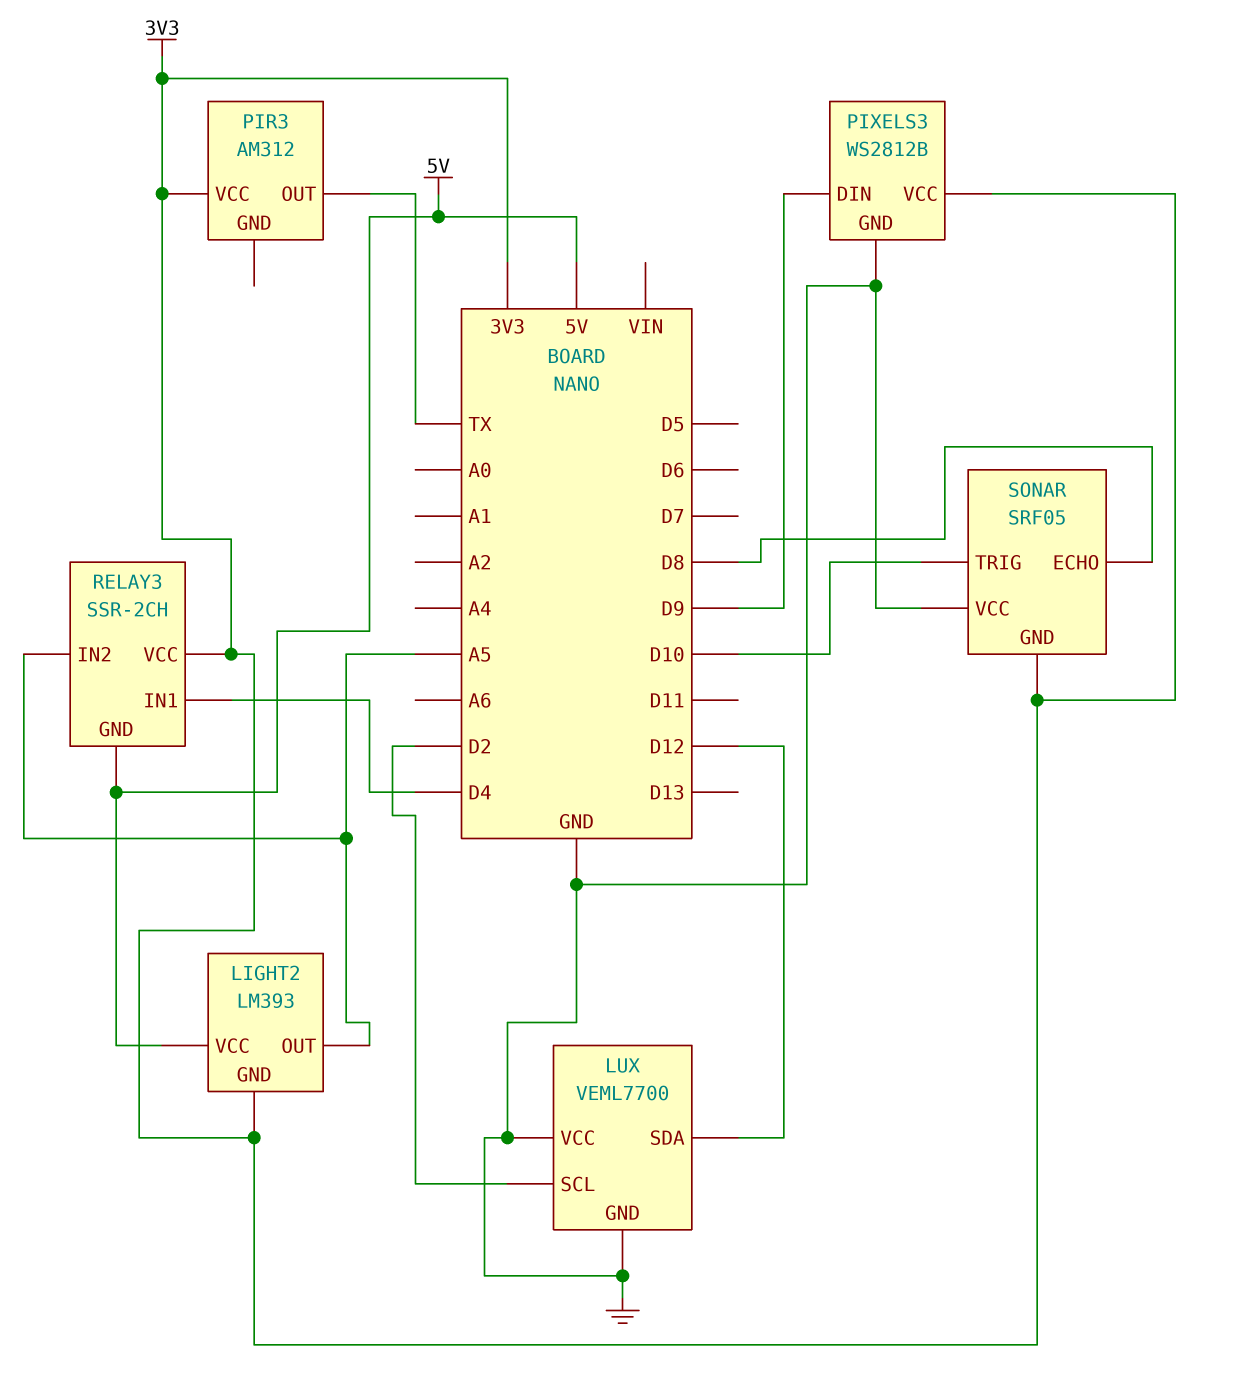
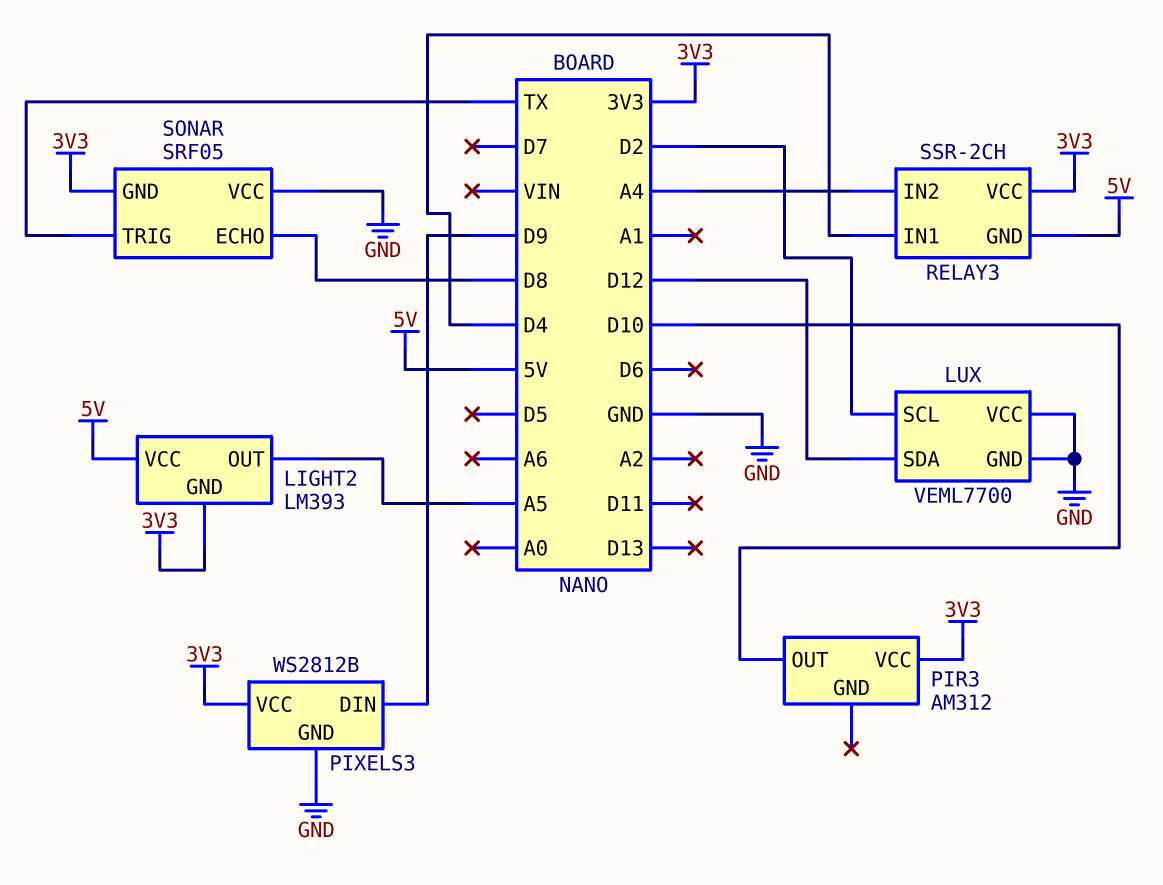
PIR3 pin OUT: TX -> D10
RELAY3 pin IN2: A5 -> A4
SONAR pin TRIG: D10 -> TX

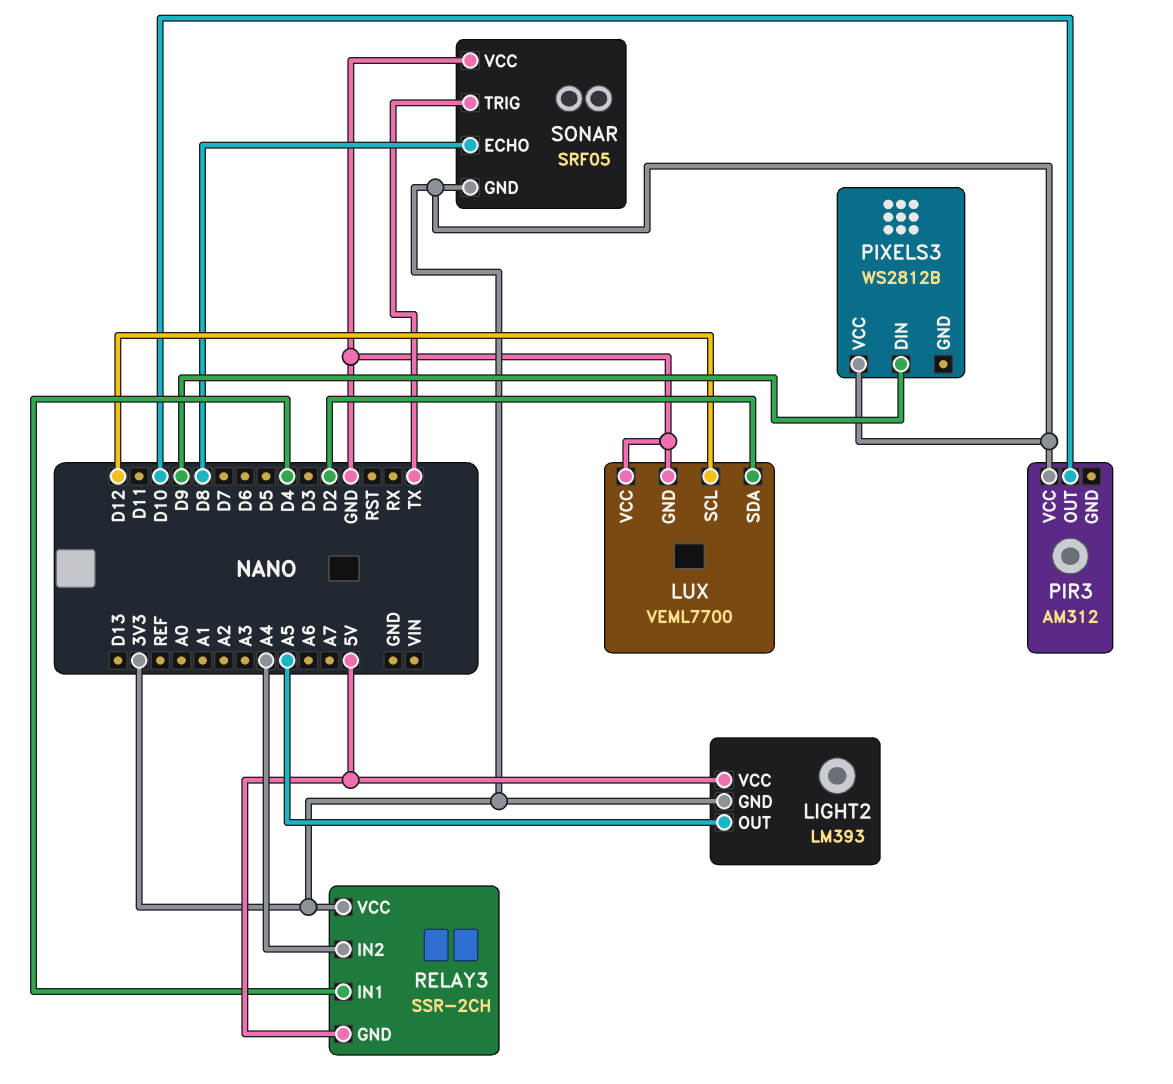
LUX pin SCL: D2 -> D12
LUX pin SDA: D12 -> D2
PIXELS3 pin GND: GND -> none

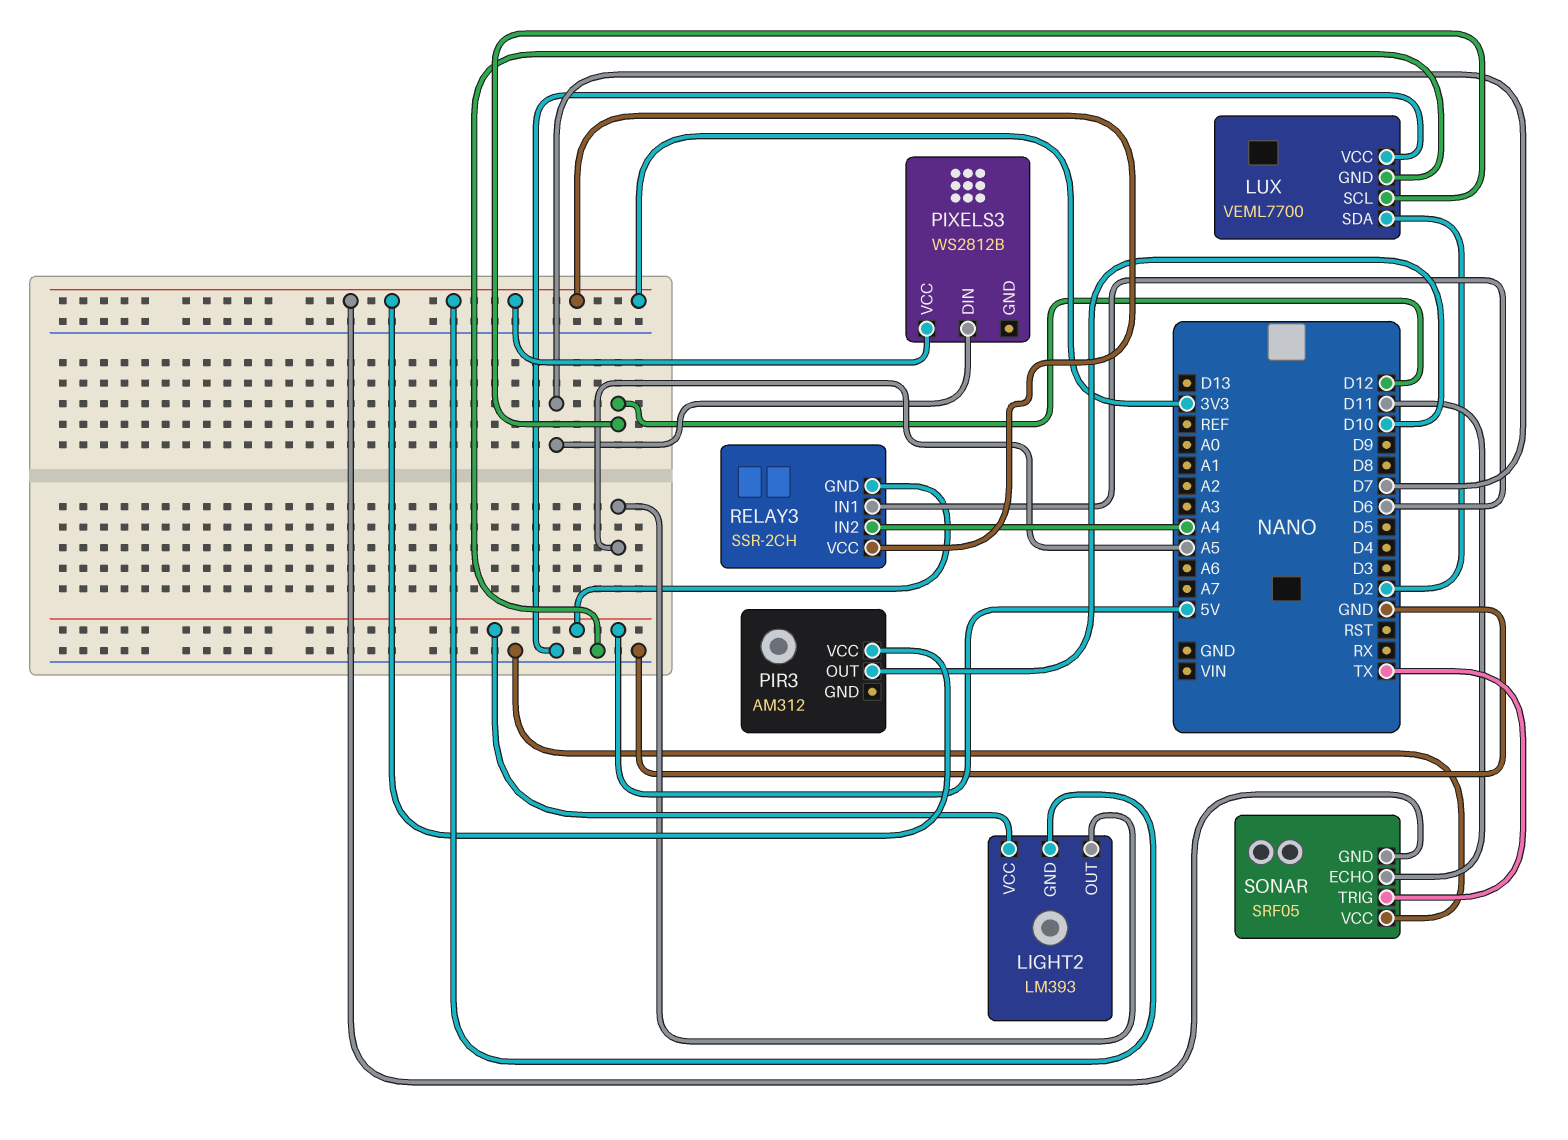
PIXELS3 pin DIN: D9 -> D7
RELAY3 pin IN1: D4 -> D6
SONAR pin ECHO: D8 -> D11

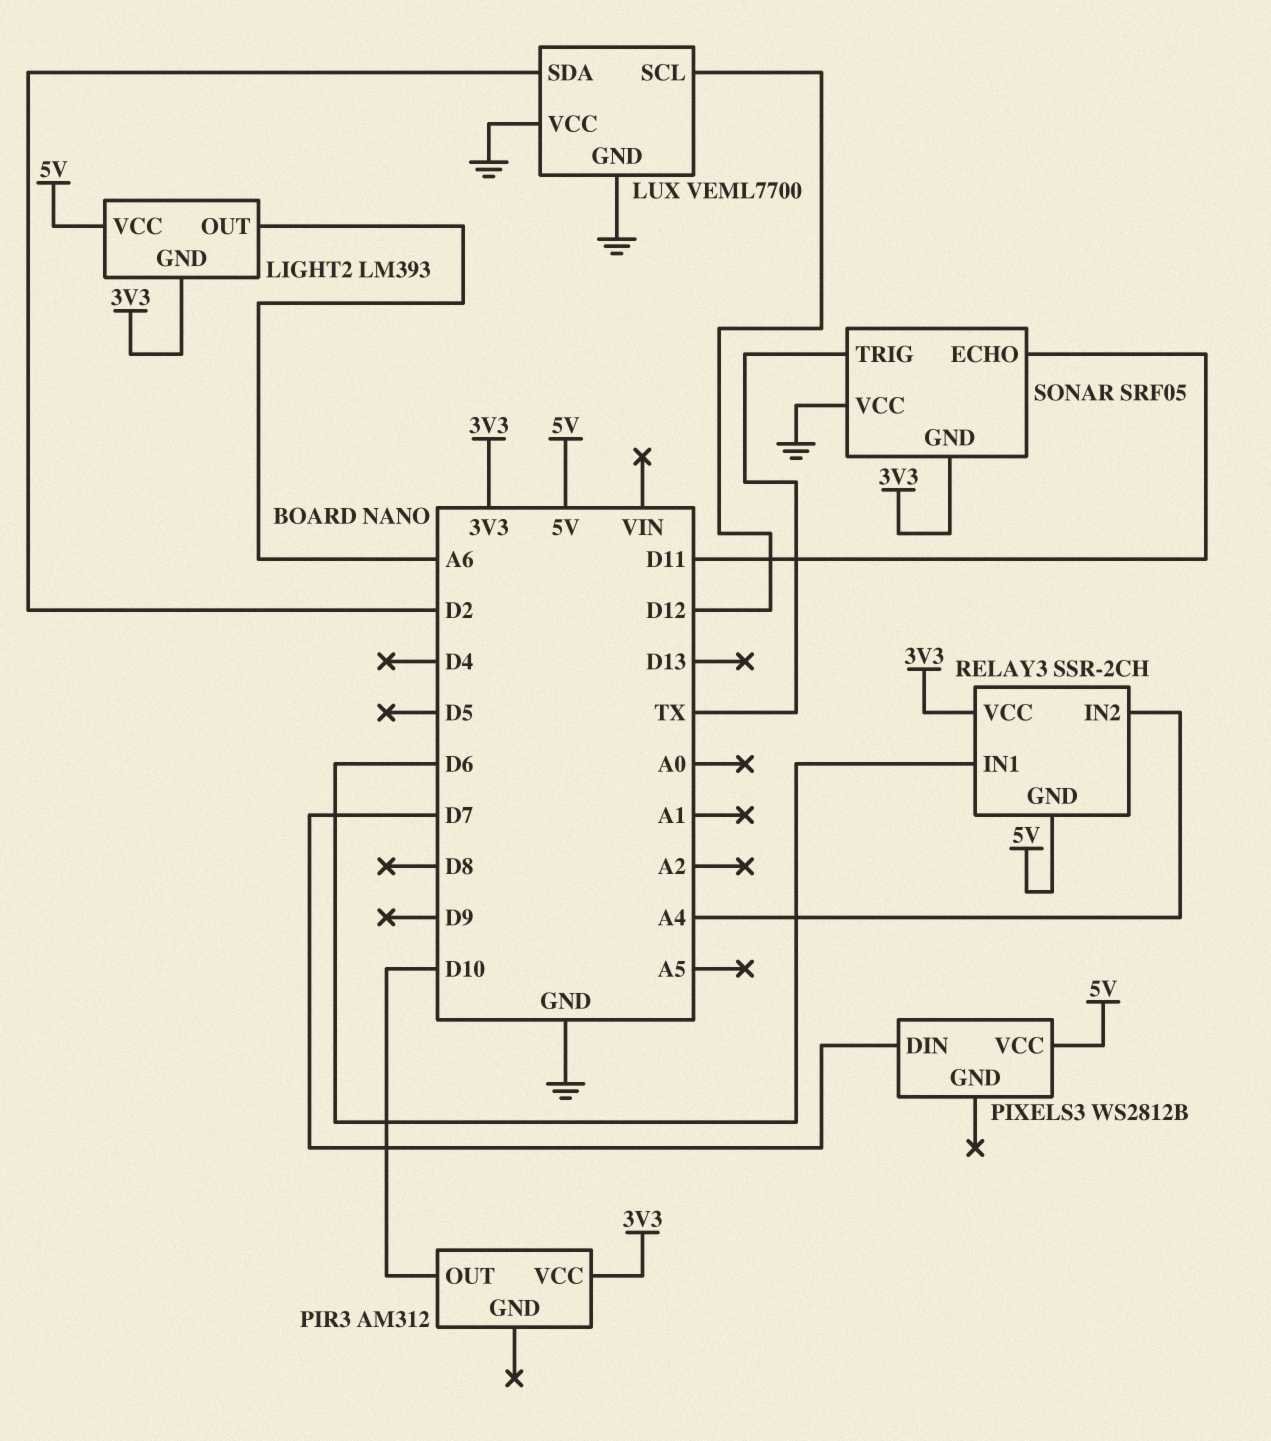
LIGHT2 pin OUT: A5 -> A6
PIXELS3 pin VCC: 3V3 -> 5V

